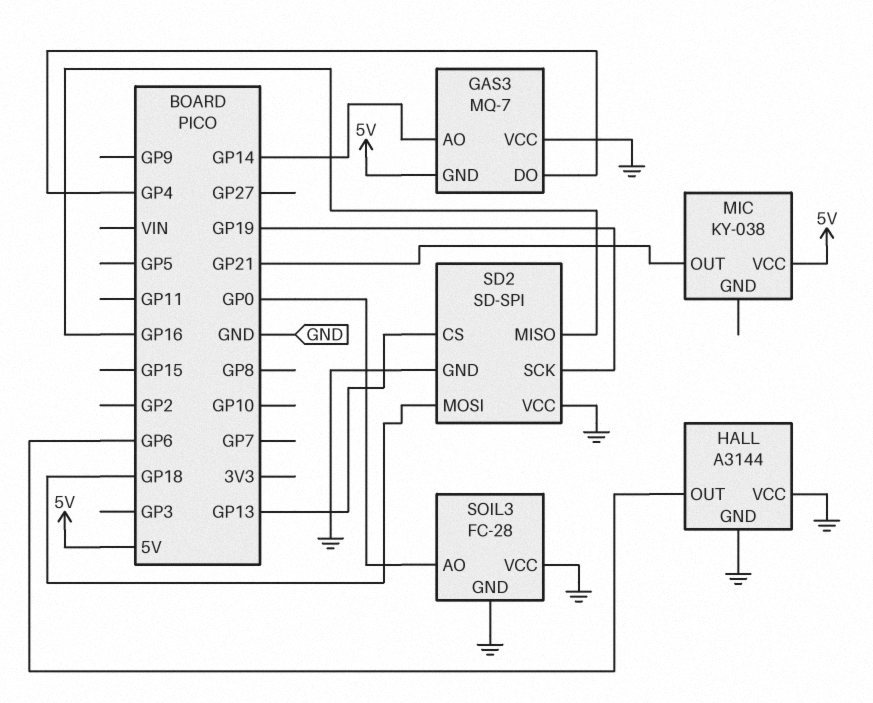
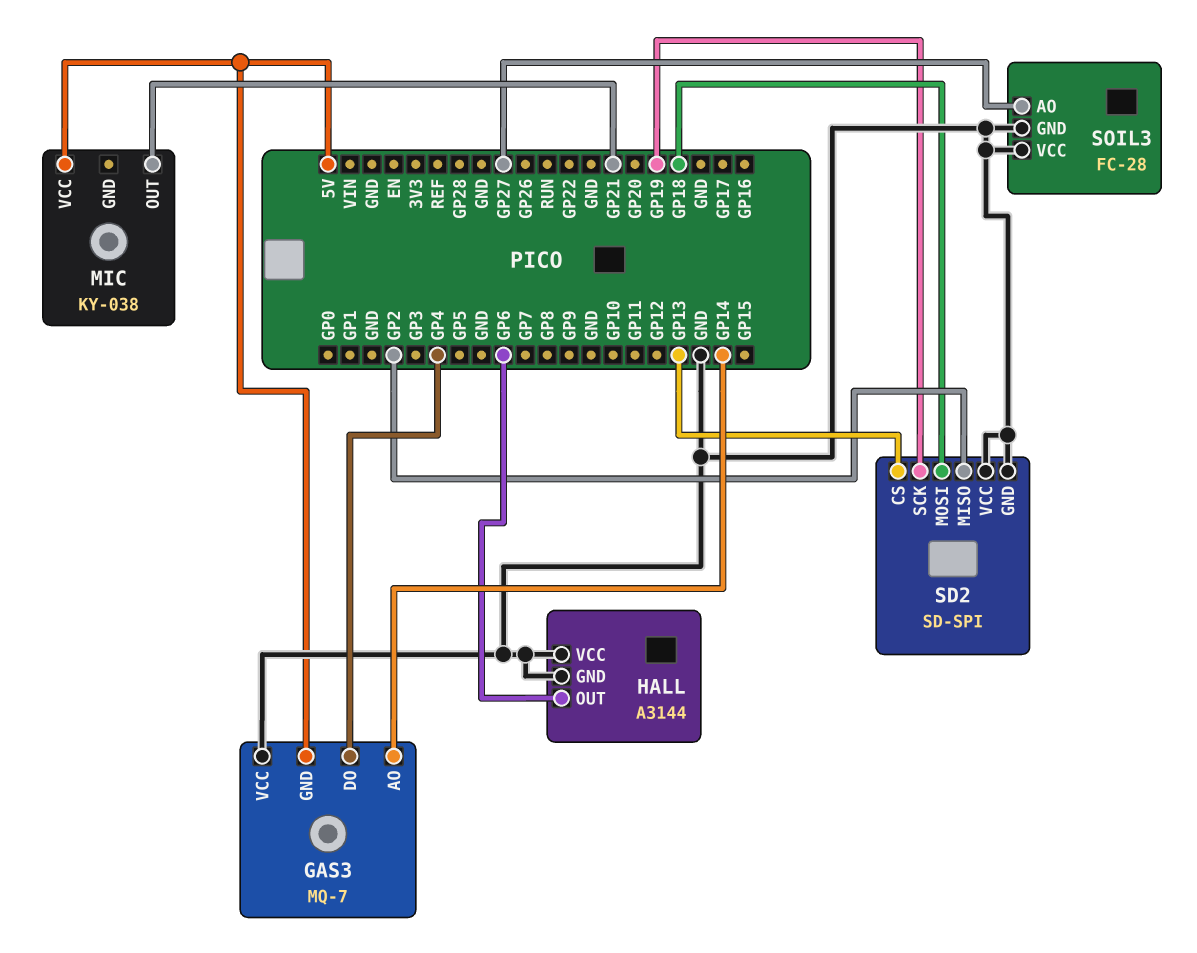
SD2 pin MISO: GP16 -> GP2
SOIL3 pin AO: GP0 -> GP27

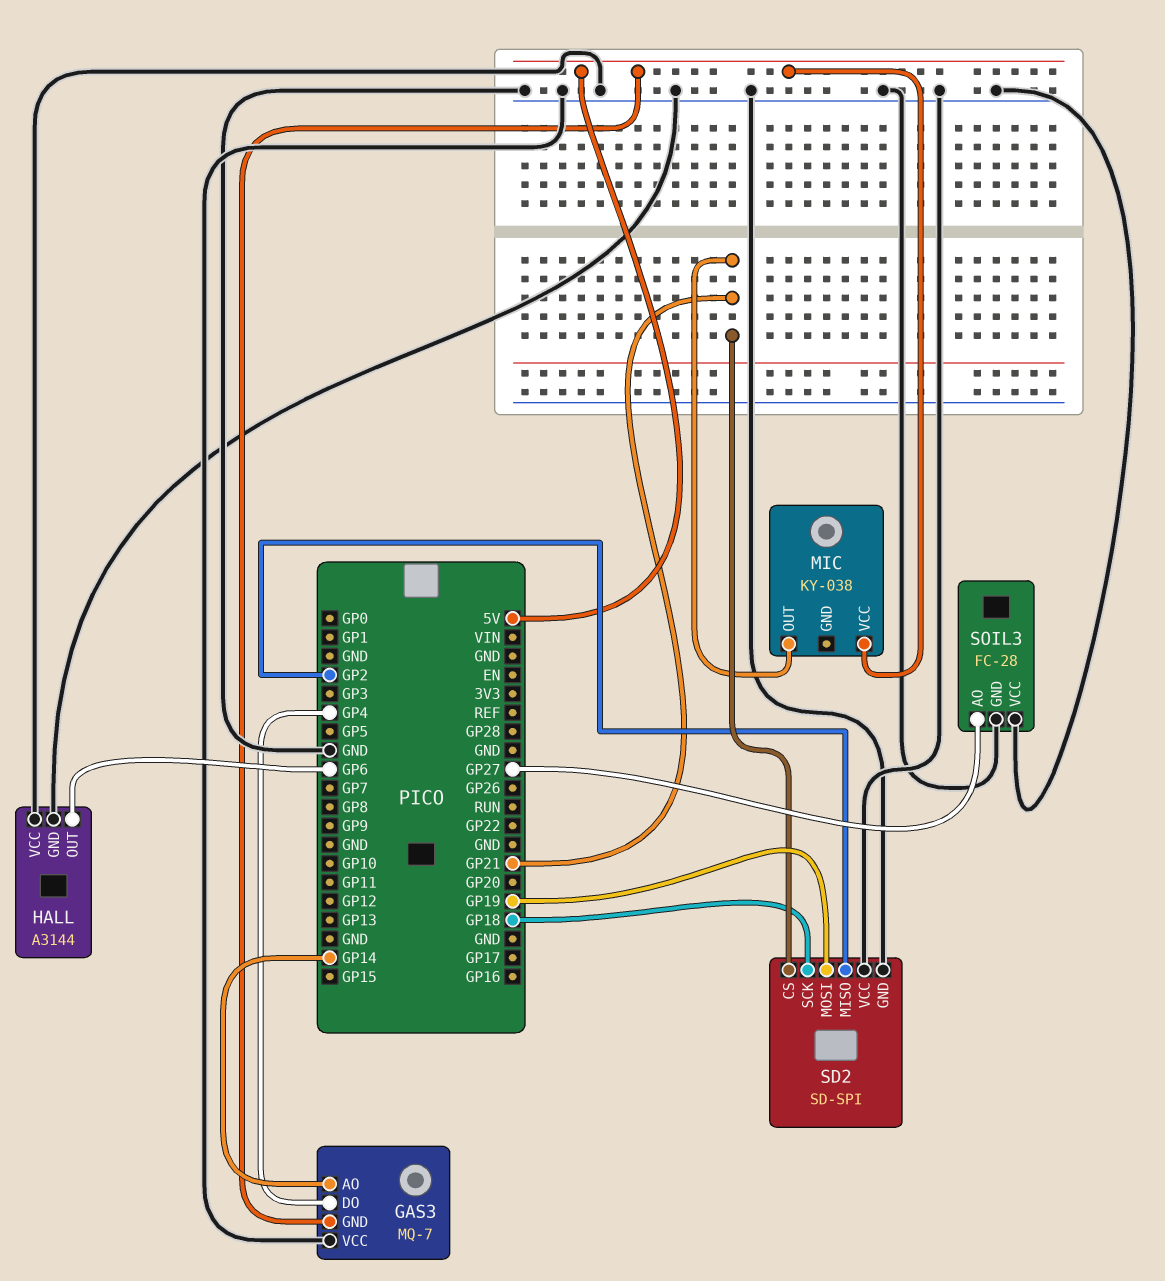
SD2 pin CS: GP13 -> GP21
SD2 pin MOSI: GP18 -> GP19
SD2 pin SCK: GP19 -> GP18

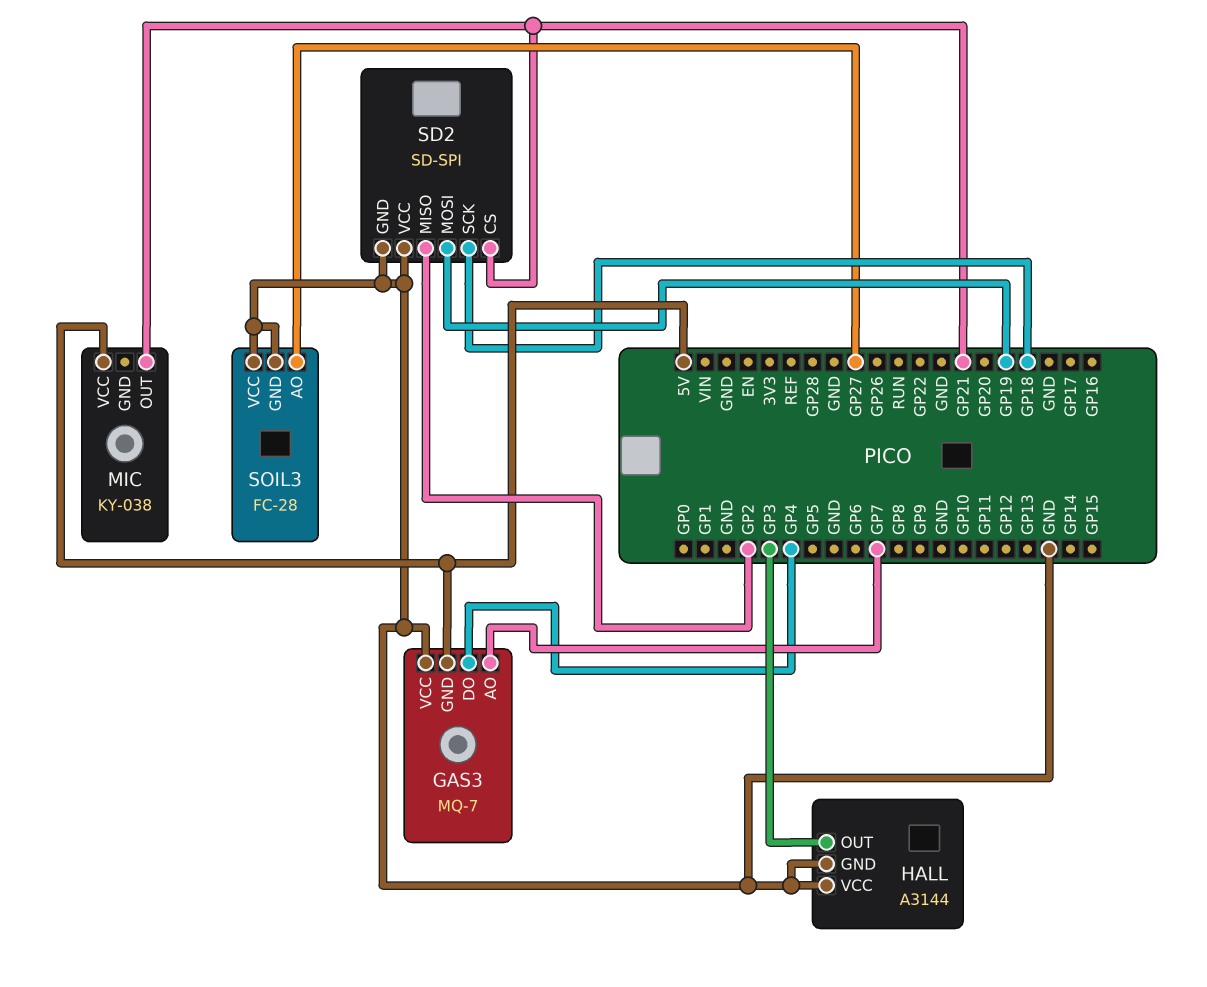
GAS3 pin AO: GP14 -> GP7
HALL pin OUT: GP6 -> GP3

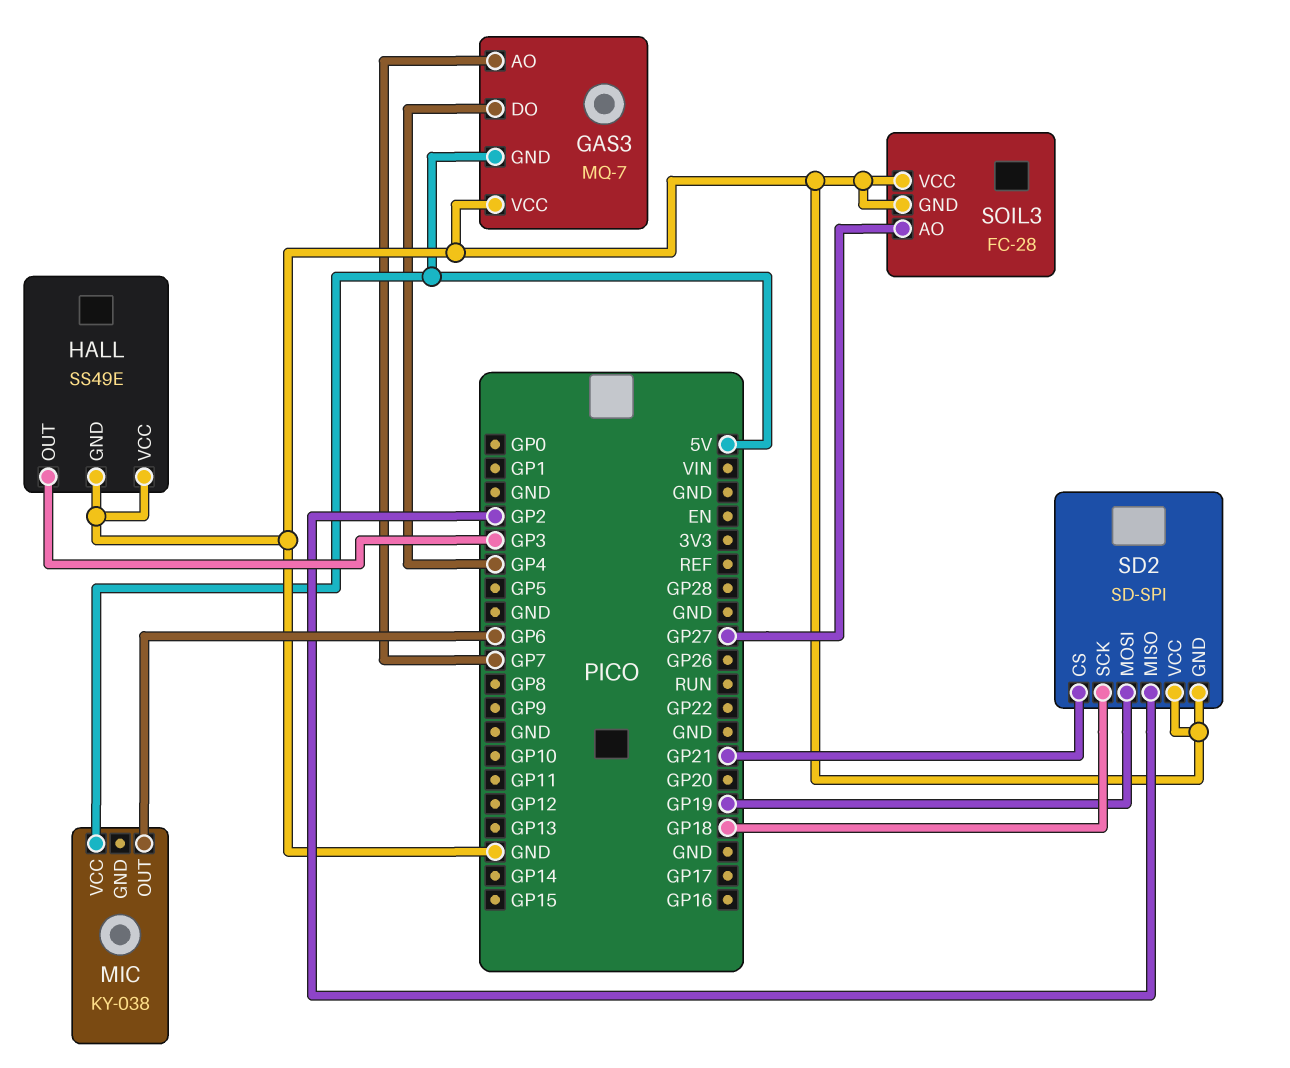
HALL: A3144 -> SS49E
MIC pin OUT: GP21 -> GP6

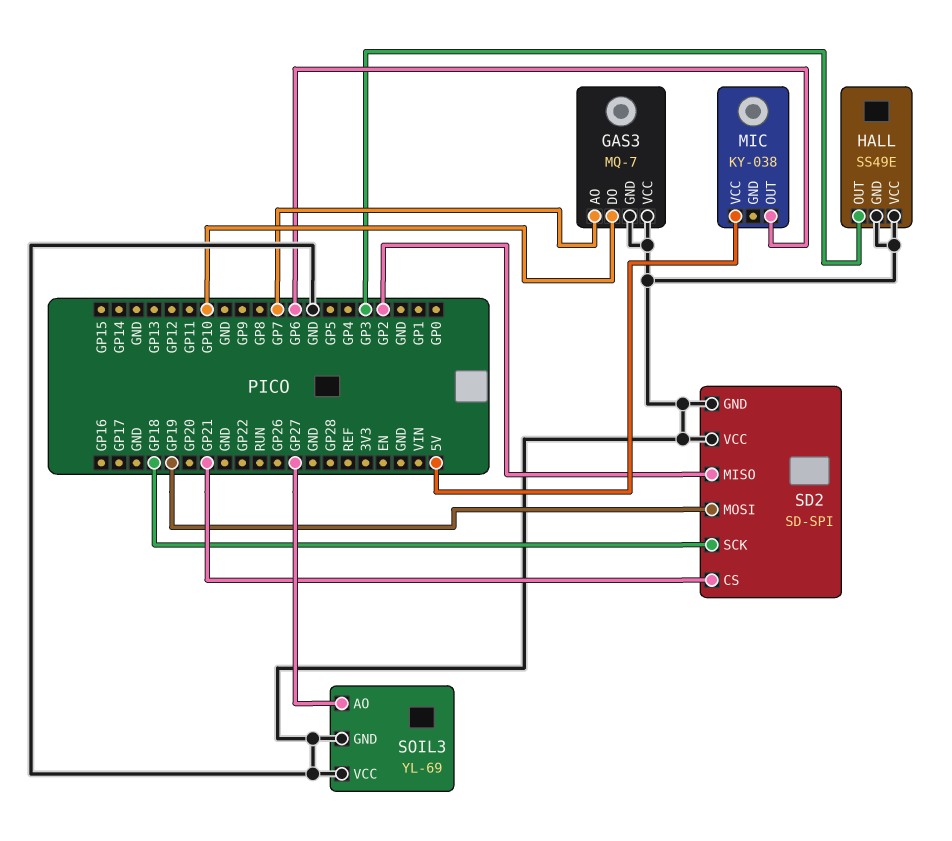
GAS3 pin DO: GP4 -> GP10
GAS3 pin GND: 5V -> GND
SOIL3: FC-28 -> YL-69

